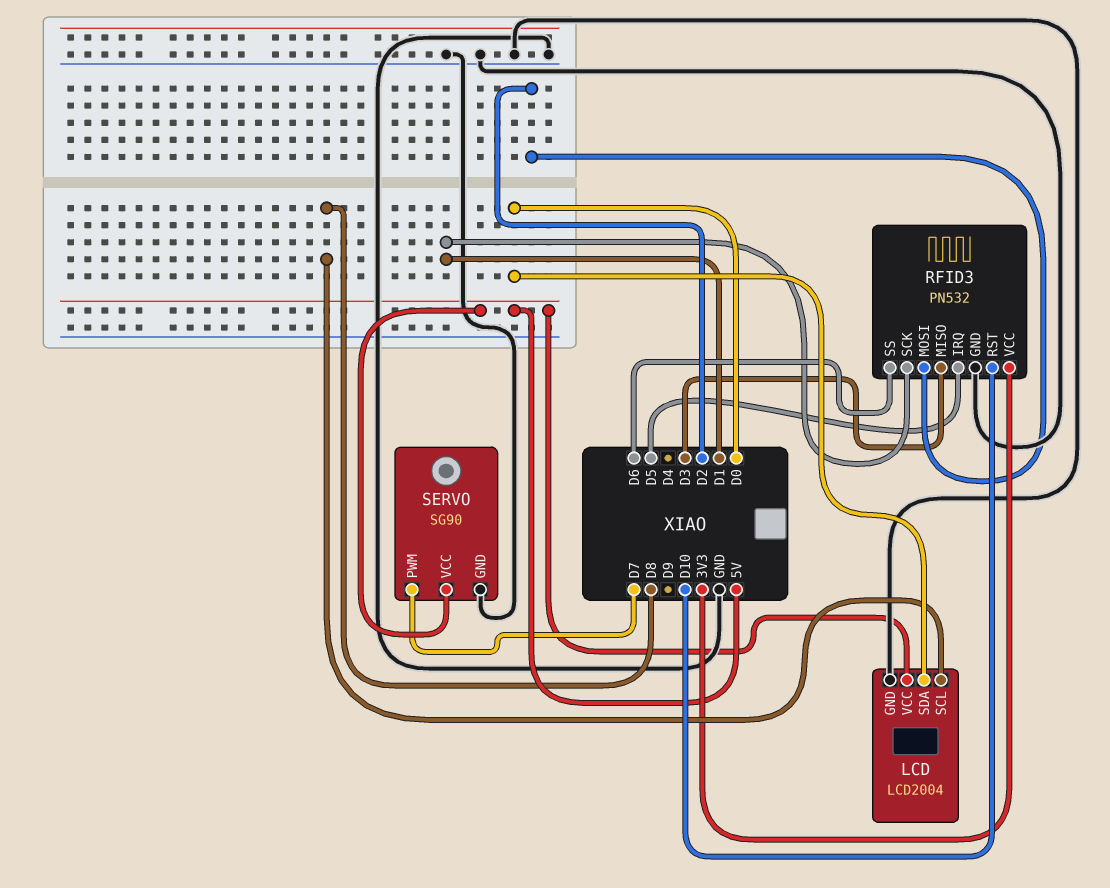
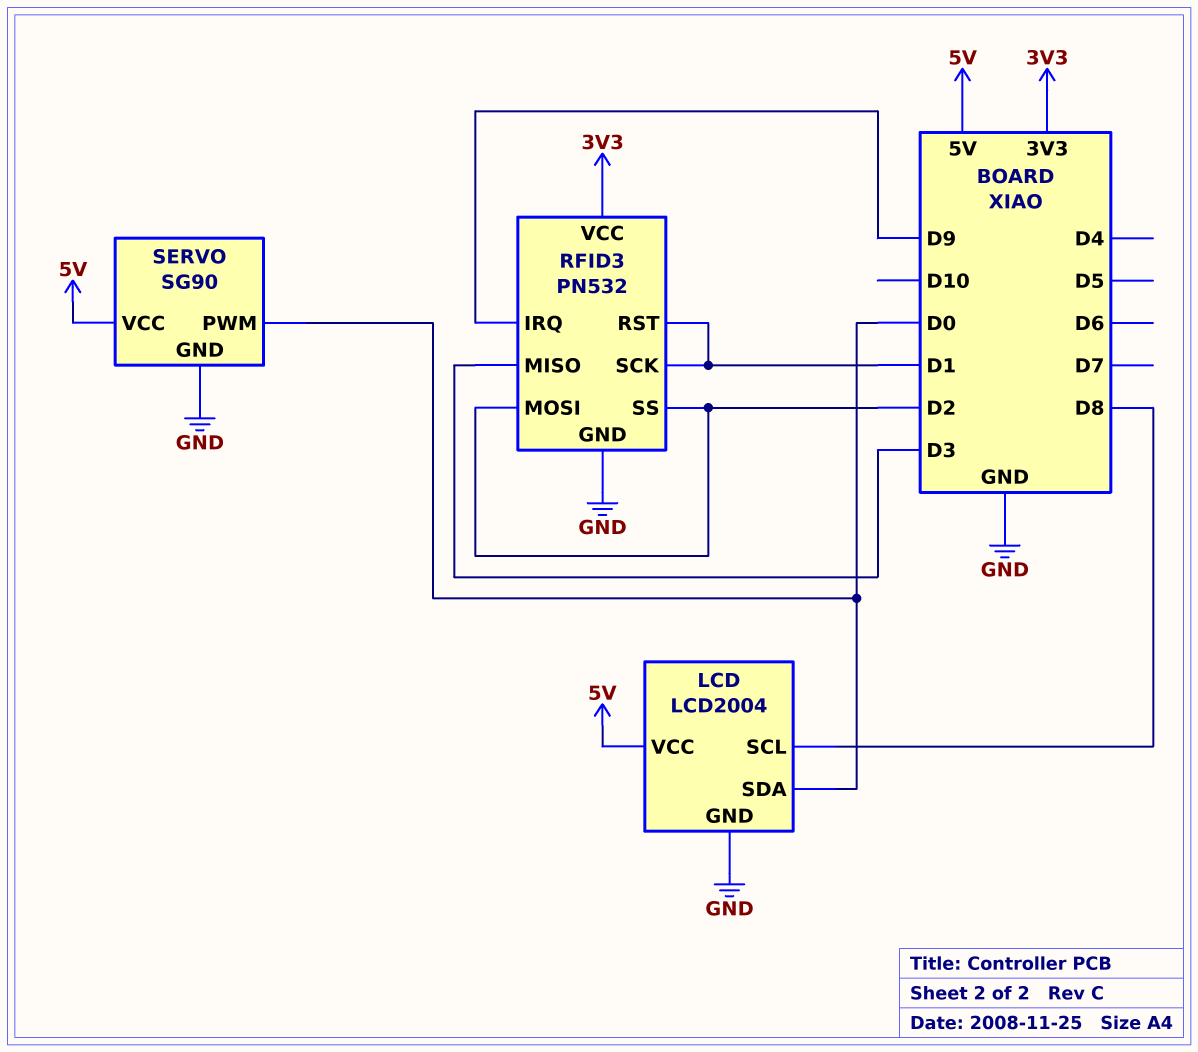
RFID3 pin IRQ: D5 -> D9
RFID3 pin RST: D10 -> D1
RFID3 pin SS: D6 -> D2
SERVO pin PWM: D7 -> D0

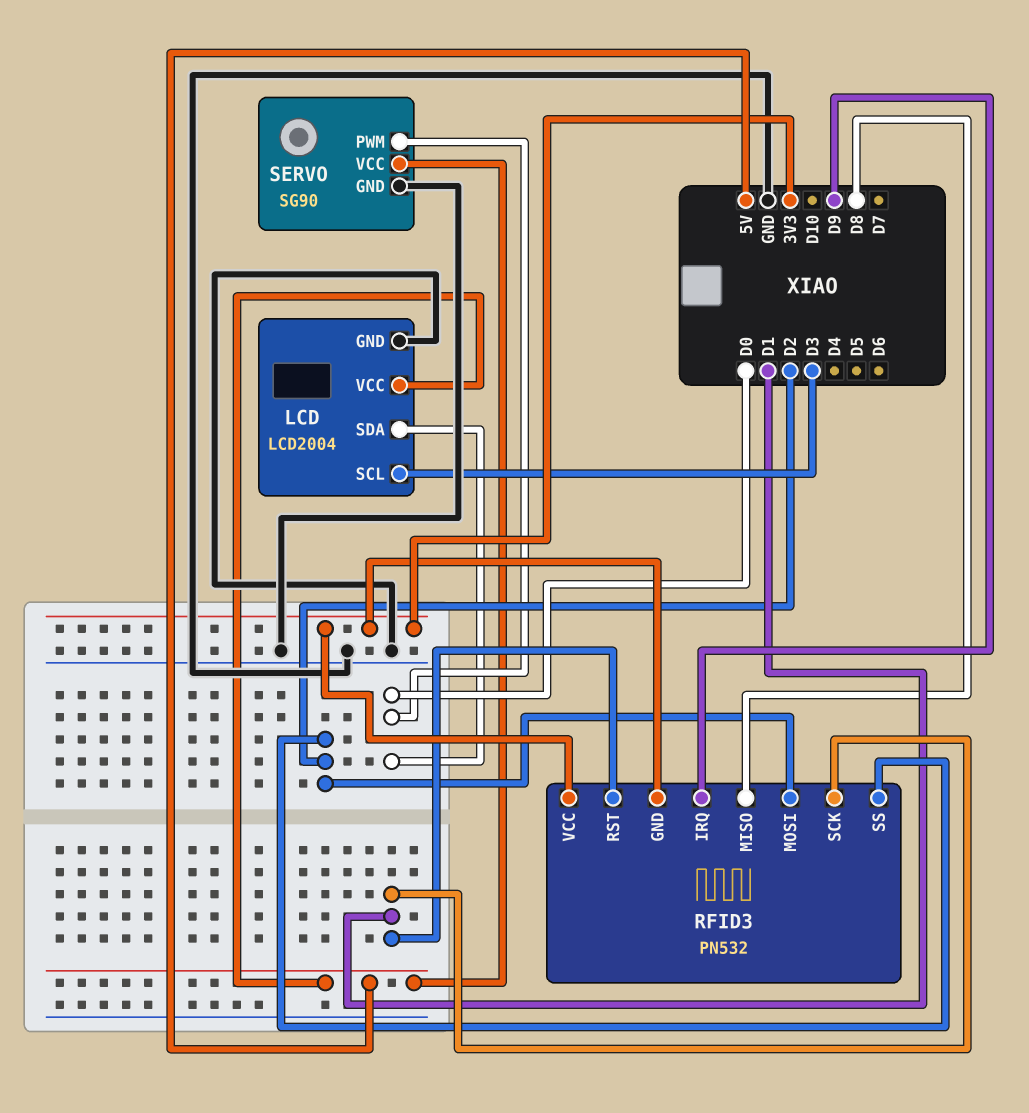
LCD pin SCL: D8 -> D3
RFID3 pin GND: GND -> 3V3
RFID3 pin MISO: D3 -> D8

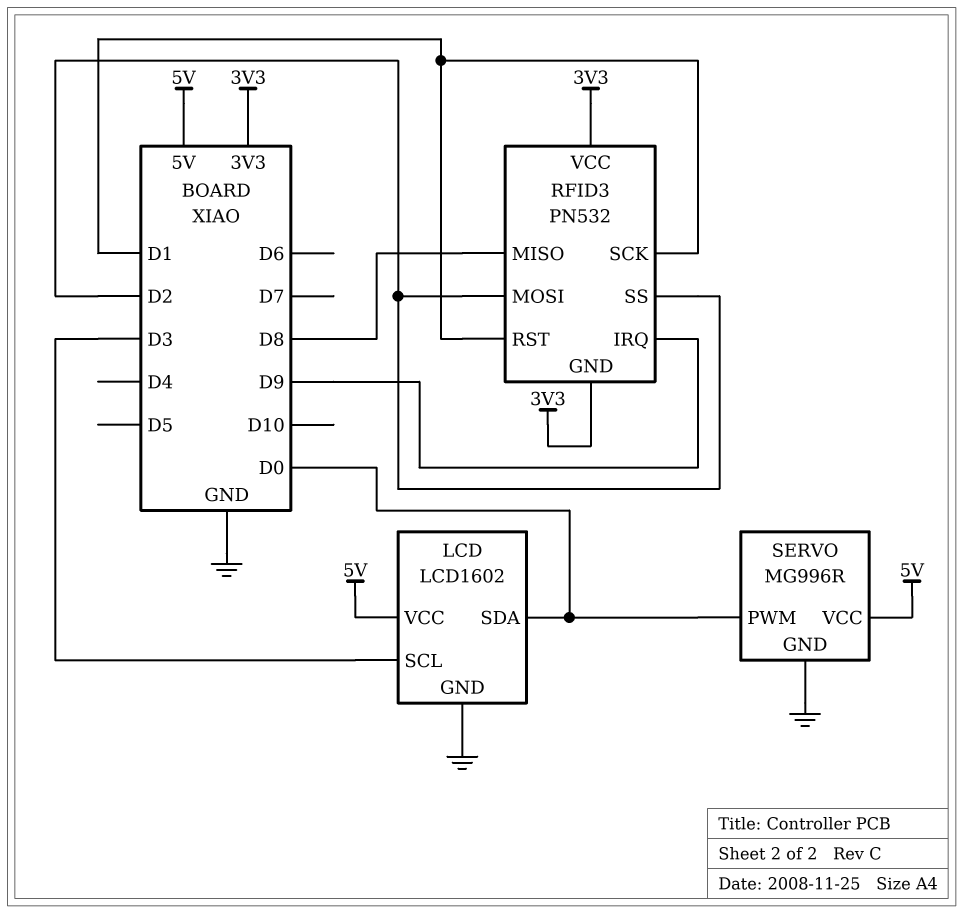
LCD: LCD2004 -> LCD1602
SERVO: SG90 -> MG996R

